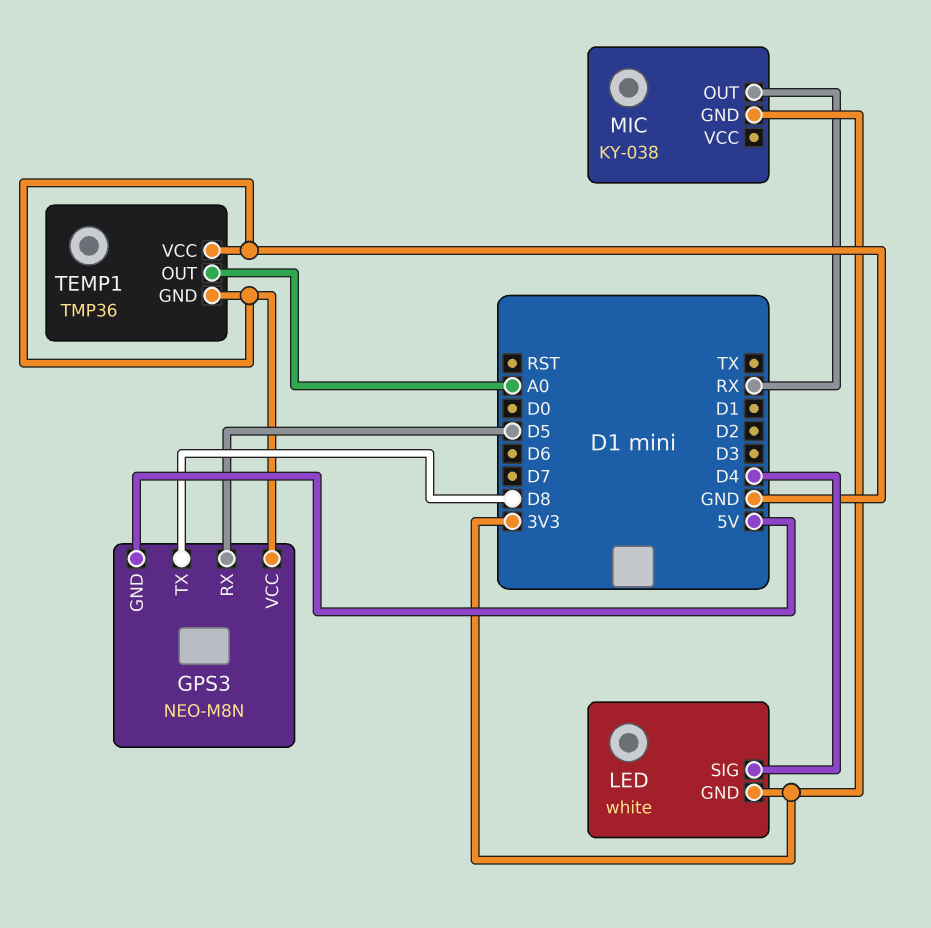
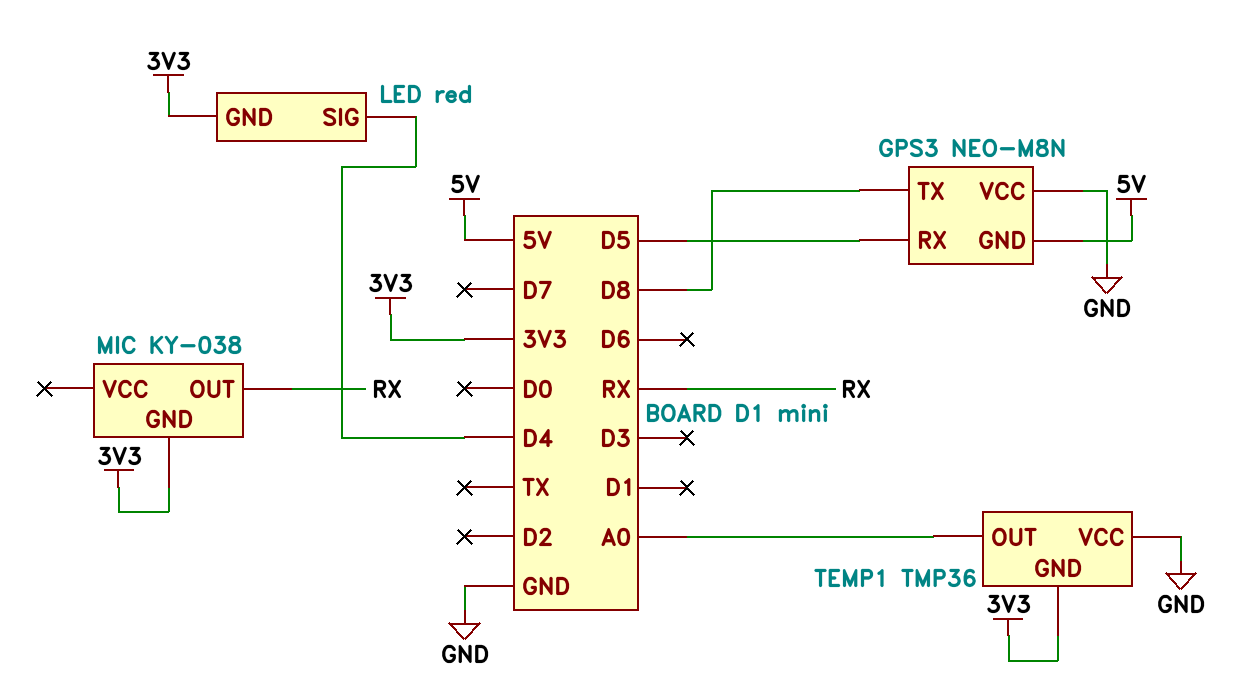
LED: white -> red
TEMP1 pin GND: GND -> 3V3

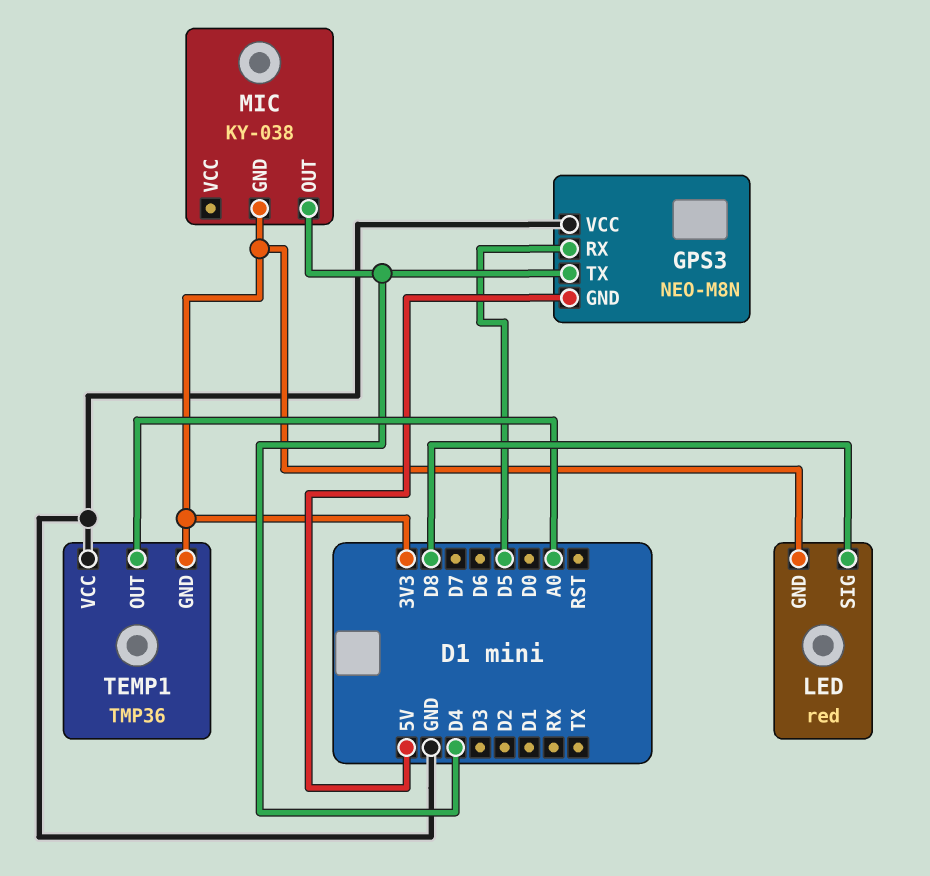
GPS3 pin TX: D8 -> D4
LED pin SIG: D4 -> D8
MIC pin OUT: RX -> D4

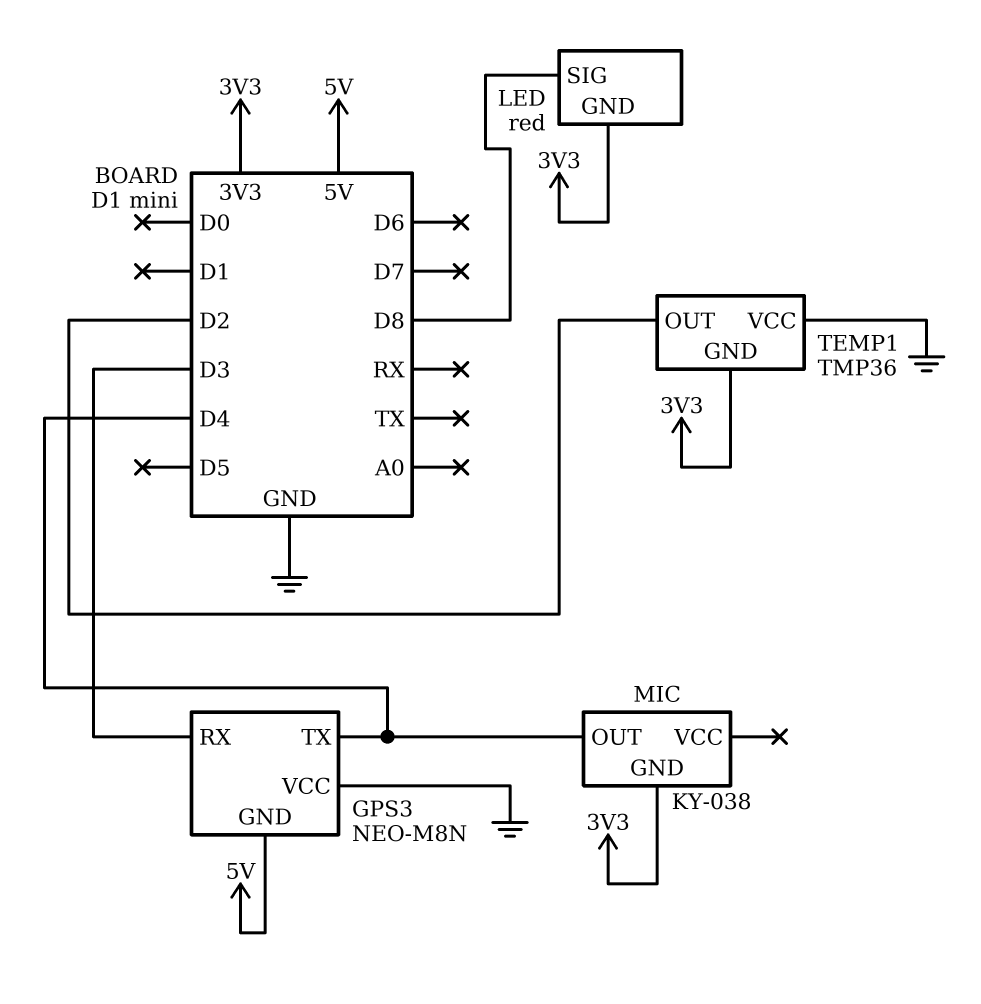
GPS3 pin RX: D5 -> D3
TEMP1 pin OUT: A0 -> D2

